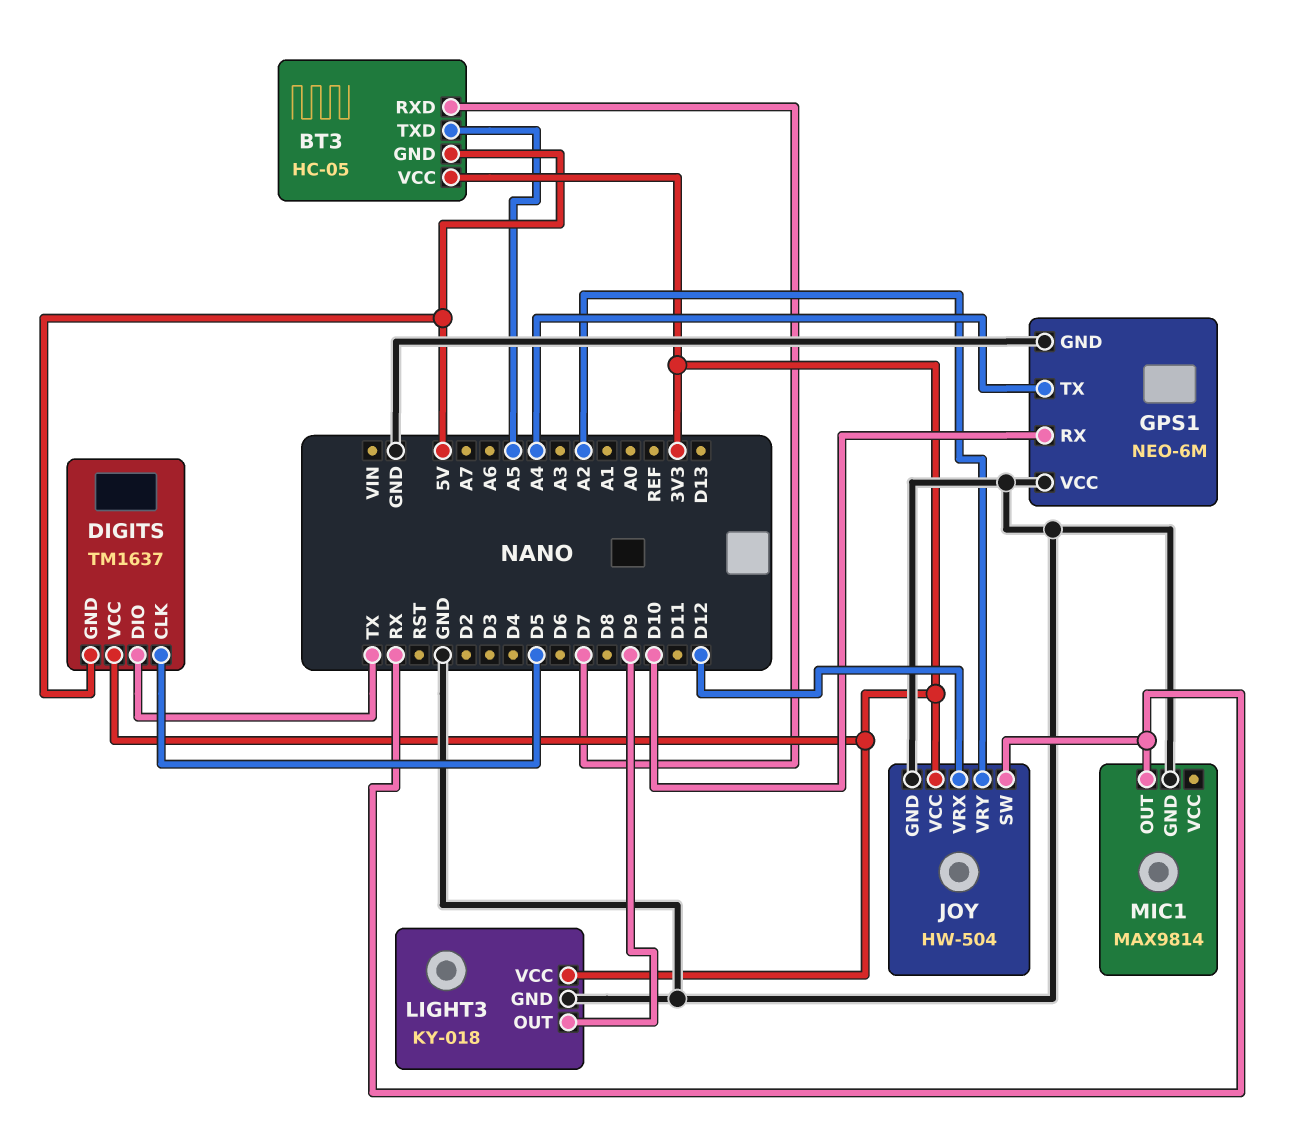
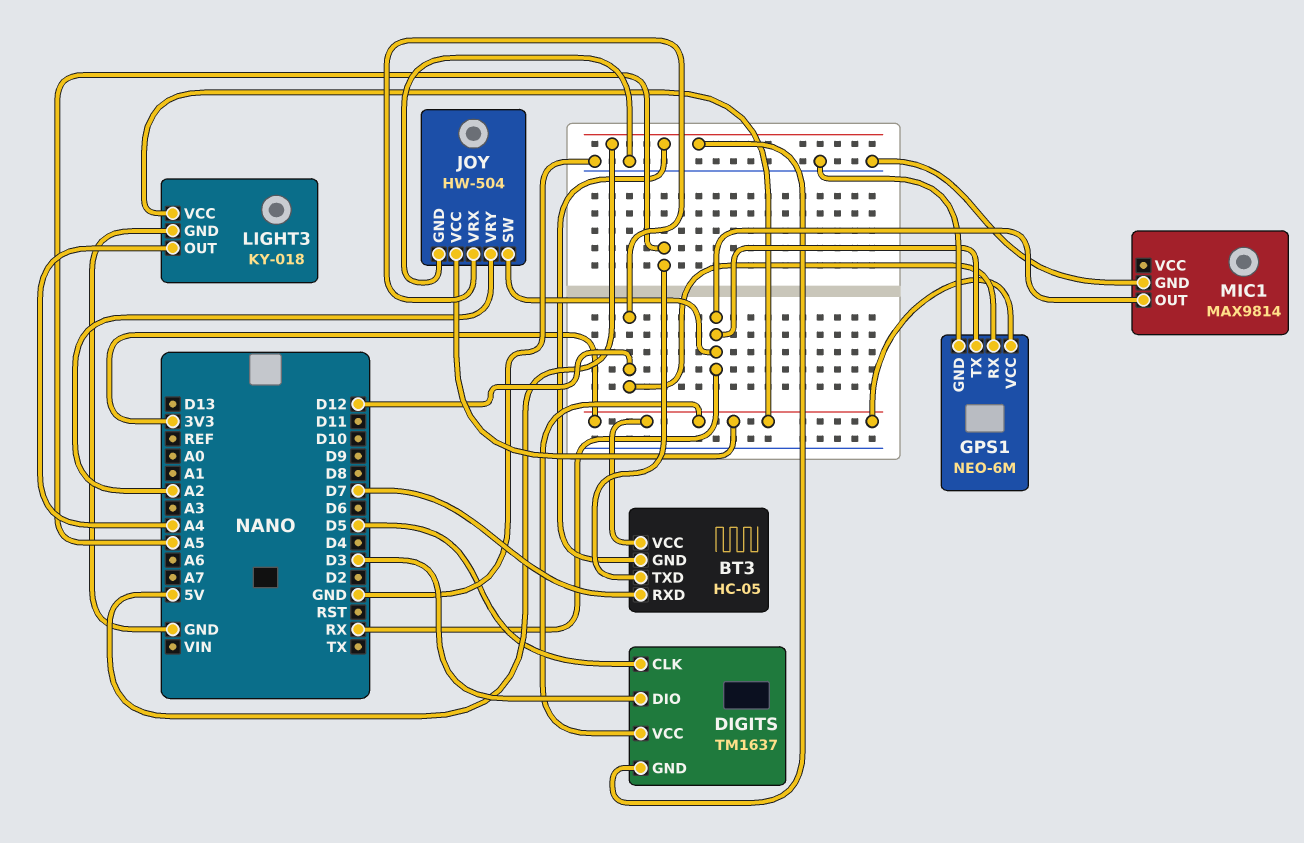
DIGITS pin DIO: TX -> D3
GPS1 pin RX: D10 -> D12
GPS1 pin TX: A4 -> RX
GPS1 pin VCC: GND -> 3V3
LIGHT3 pin OUT: D9 -> A4

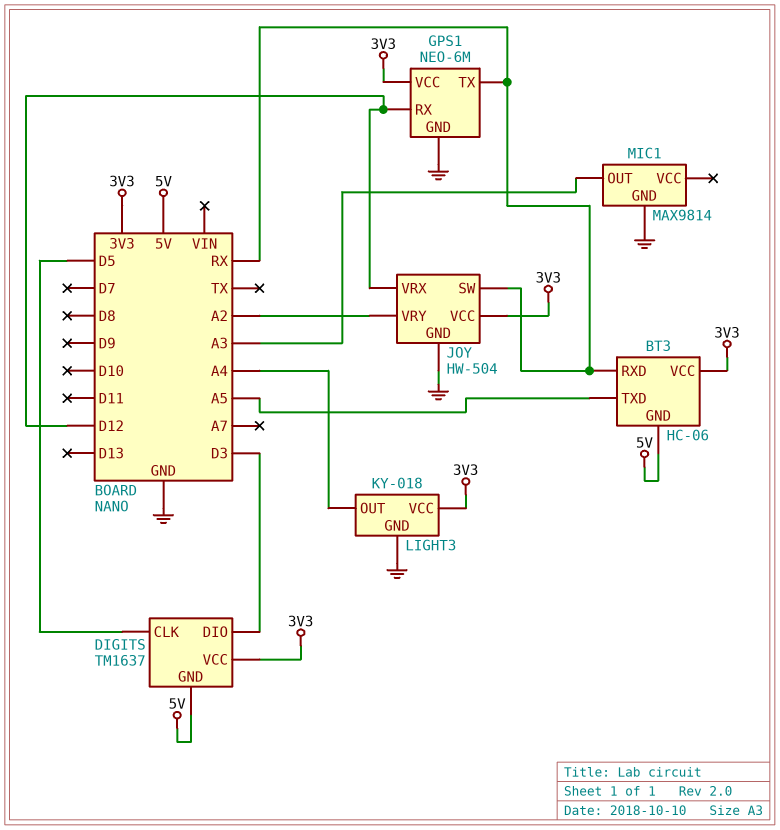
BT3: HC-05 -> HC-06
BT3 pin RXD: D7 -> RX
MIC1 pin OUT: RX -> A3

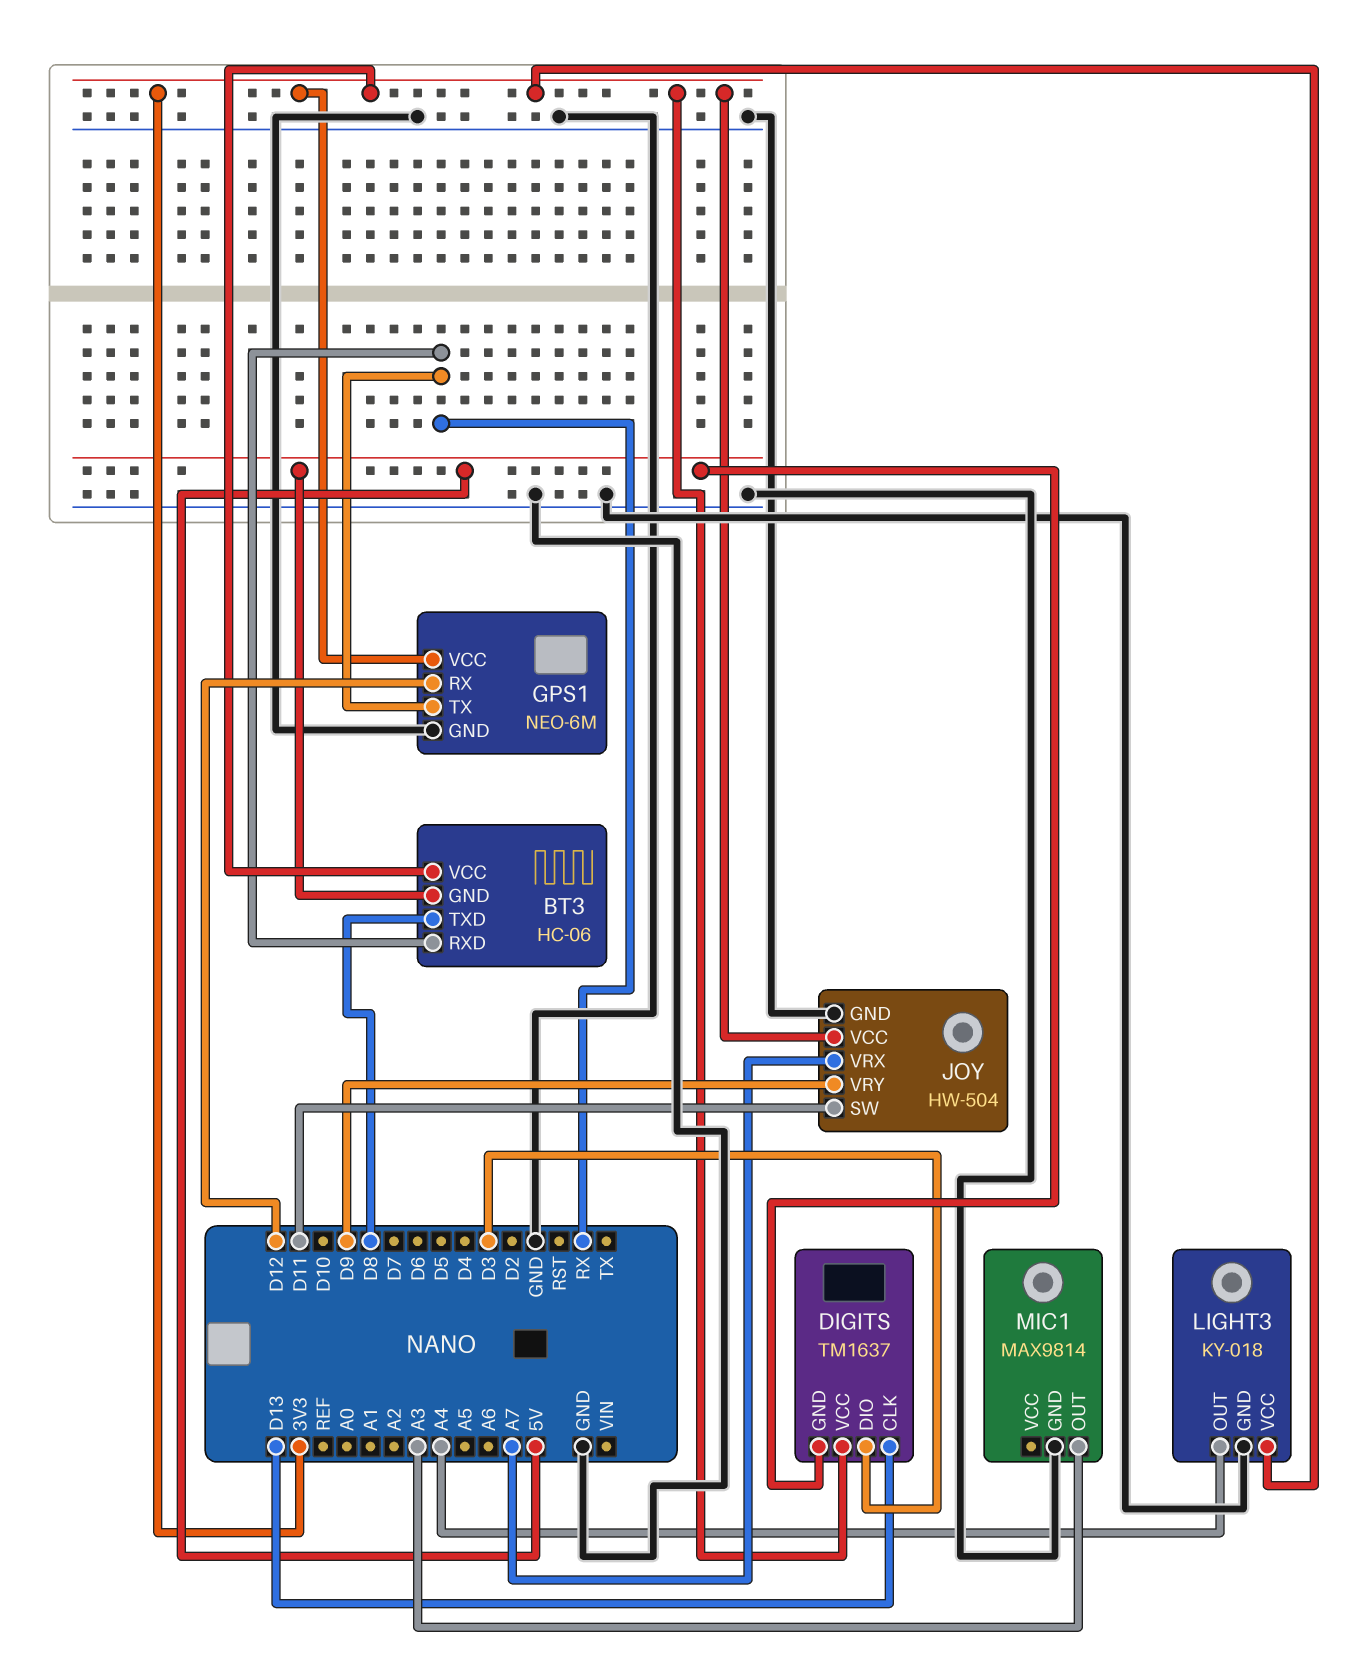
BT3 pin TXD: A5 -> D8
DIGITS pin CLK: D5 -> D13
JOY pin SW: RX -> D11
JOY pin VRX: D12 -> A7
JOY pin VRY: A2 -> D9

